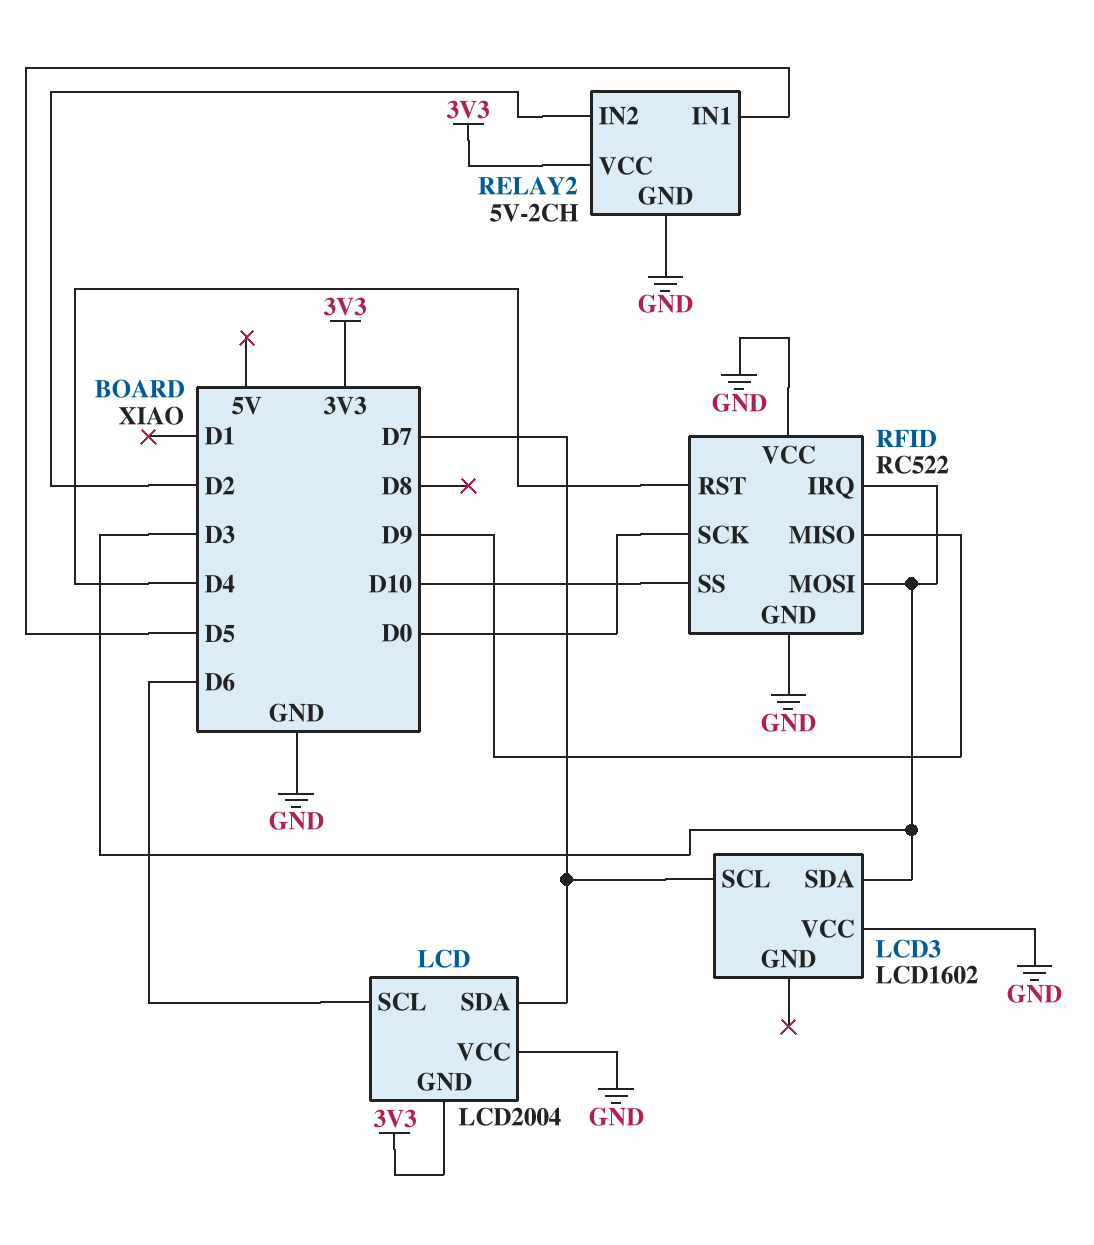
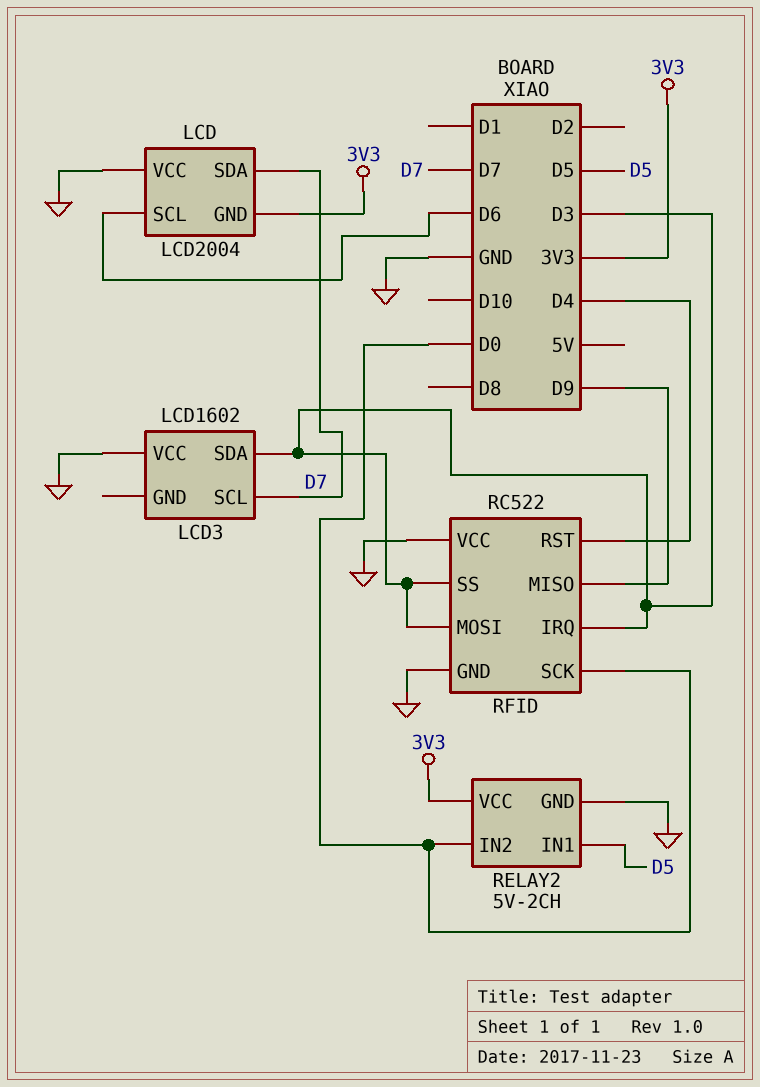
RELAY2 pin IN2: D2 -> D0
RFID pin SS: D10 -> D3

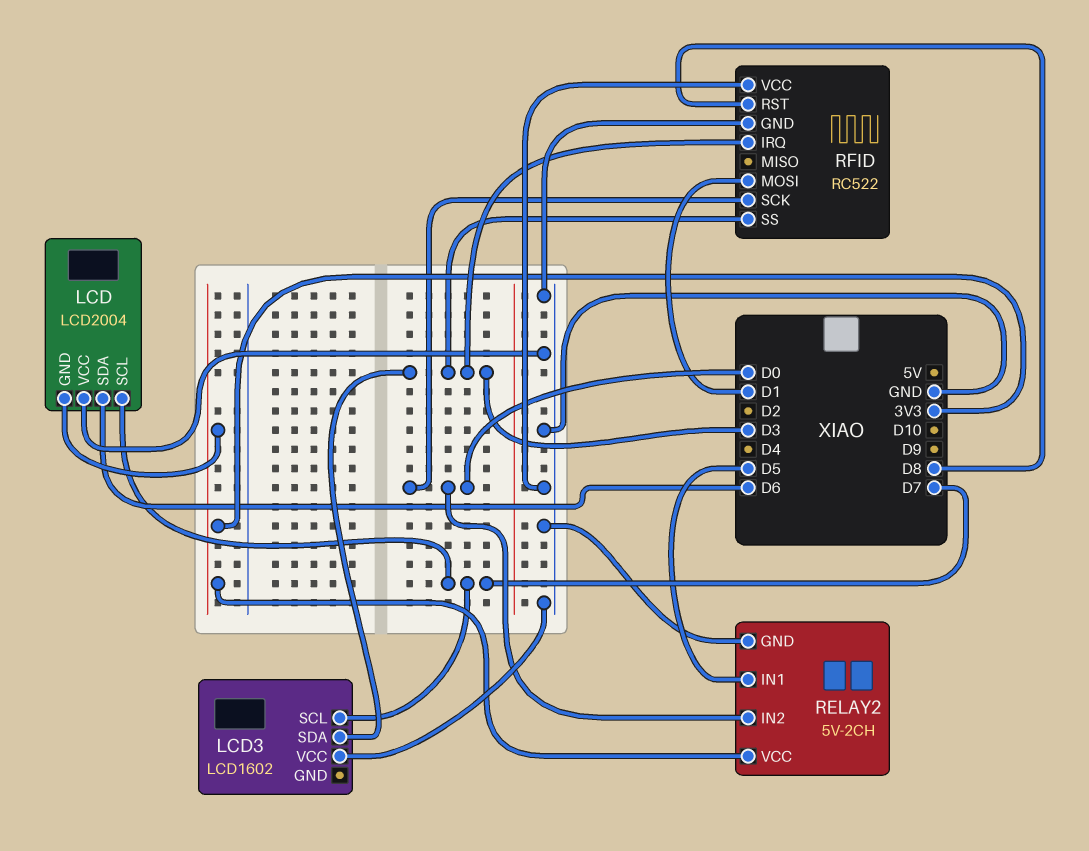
LCD pin SCL: D6 -> D7
LCD pin SDA: D7 -> D6
RFID pin MISO: D9 -> none
RFID pin MOSI: D3 -> D1
RFID pin RST: D4 -> D8

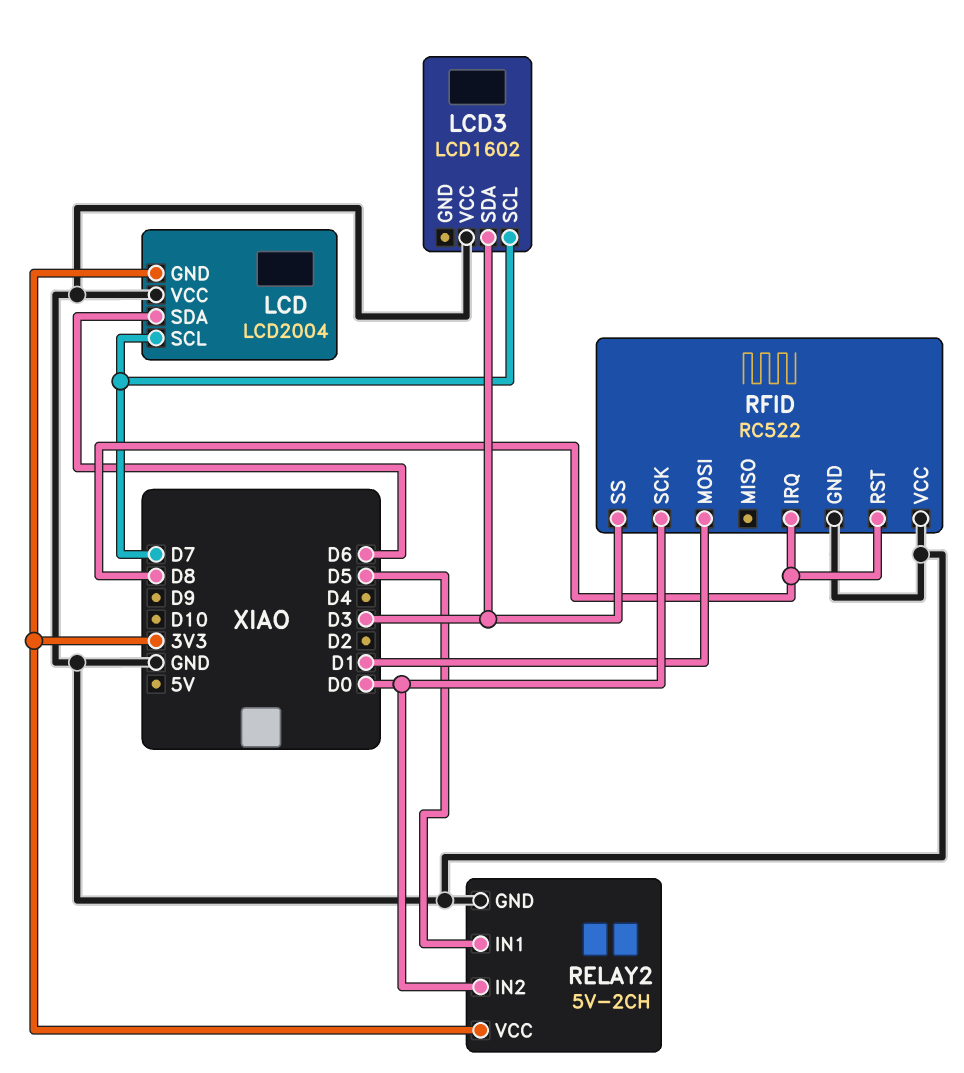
RFID pin IRQ: D3 -> D8

